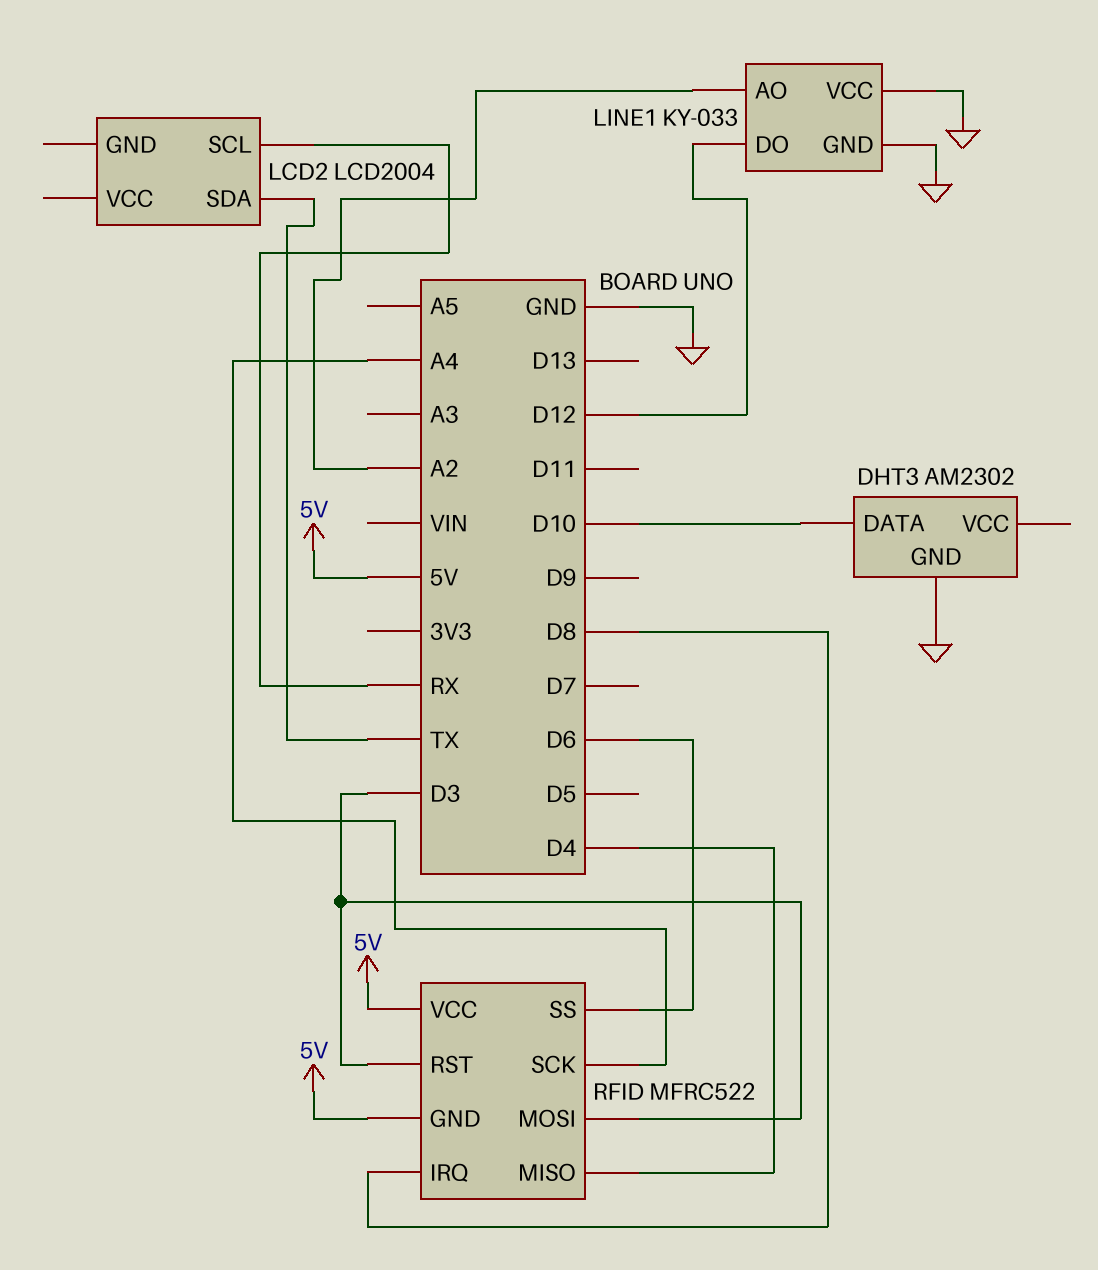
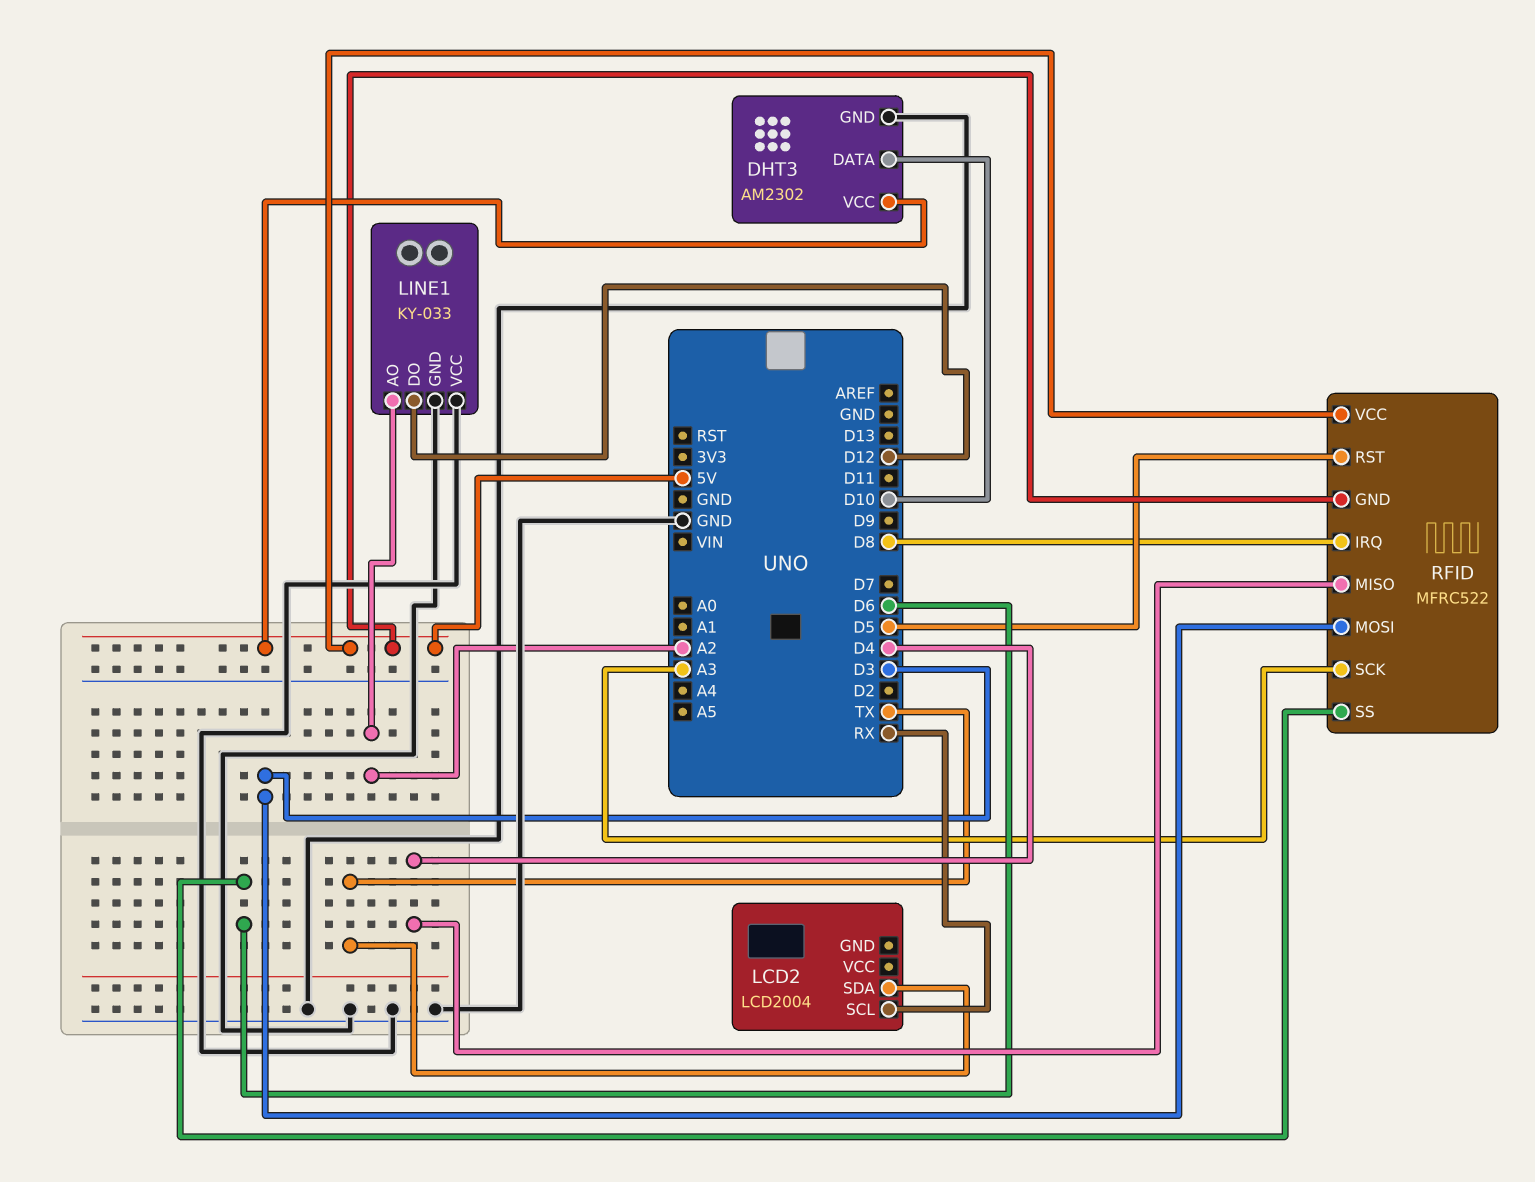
DHT3 pin VCC: none -> 5V
RFID pin RST: D3 -> D5
RFID pin SCK: A4 -> A3

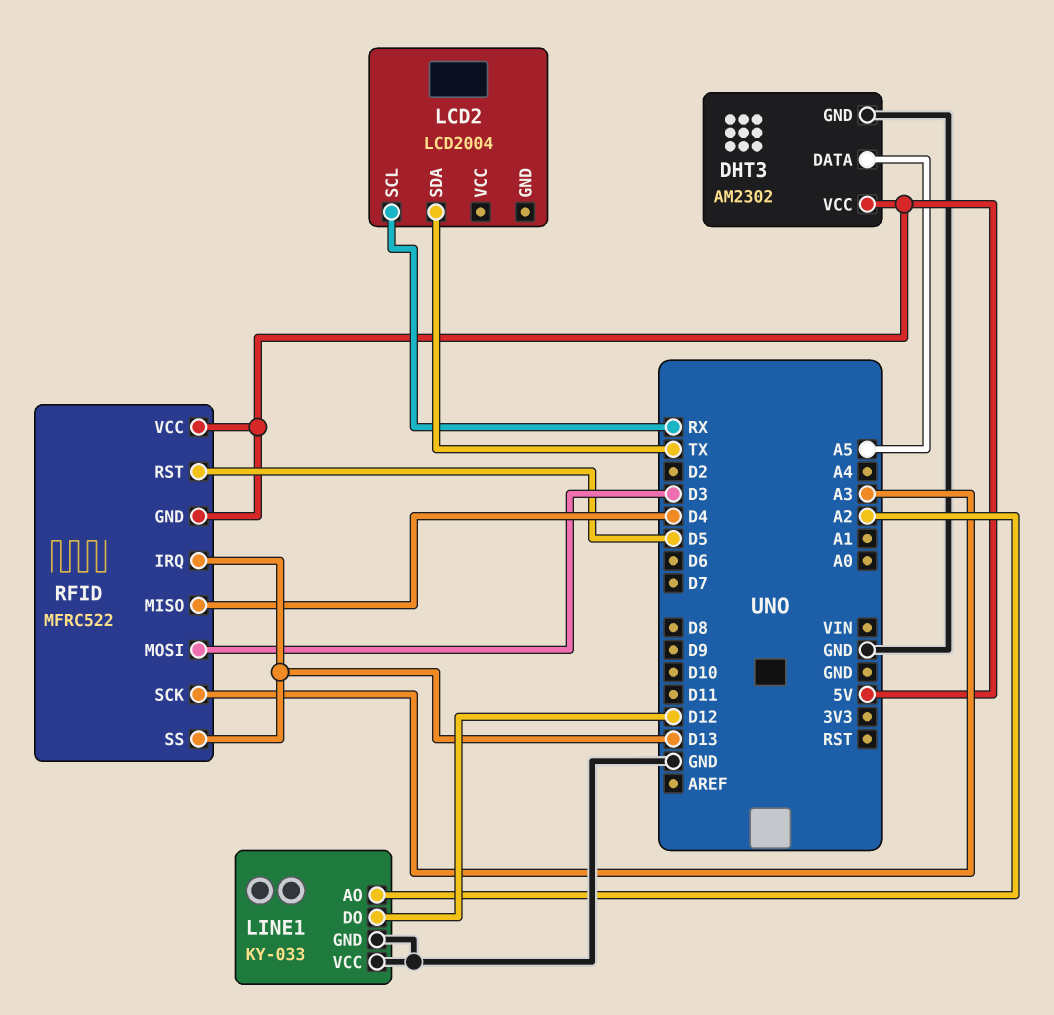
DHT3 pin DATA: D10 -> A5
RFID pin IRQ: D8 -> D13
RFID pin SS: D6 -> D13

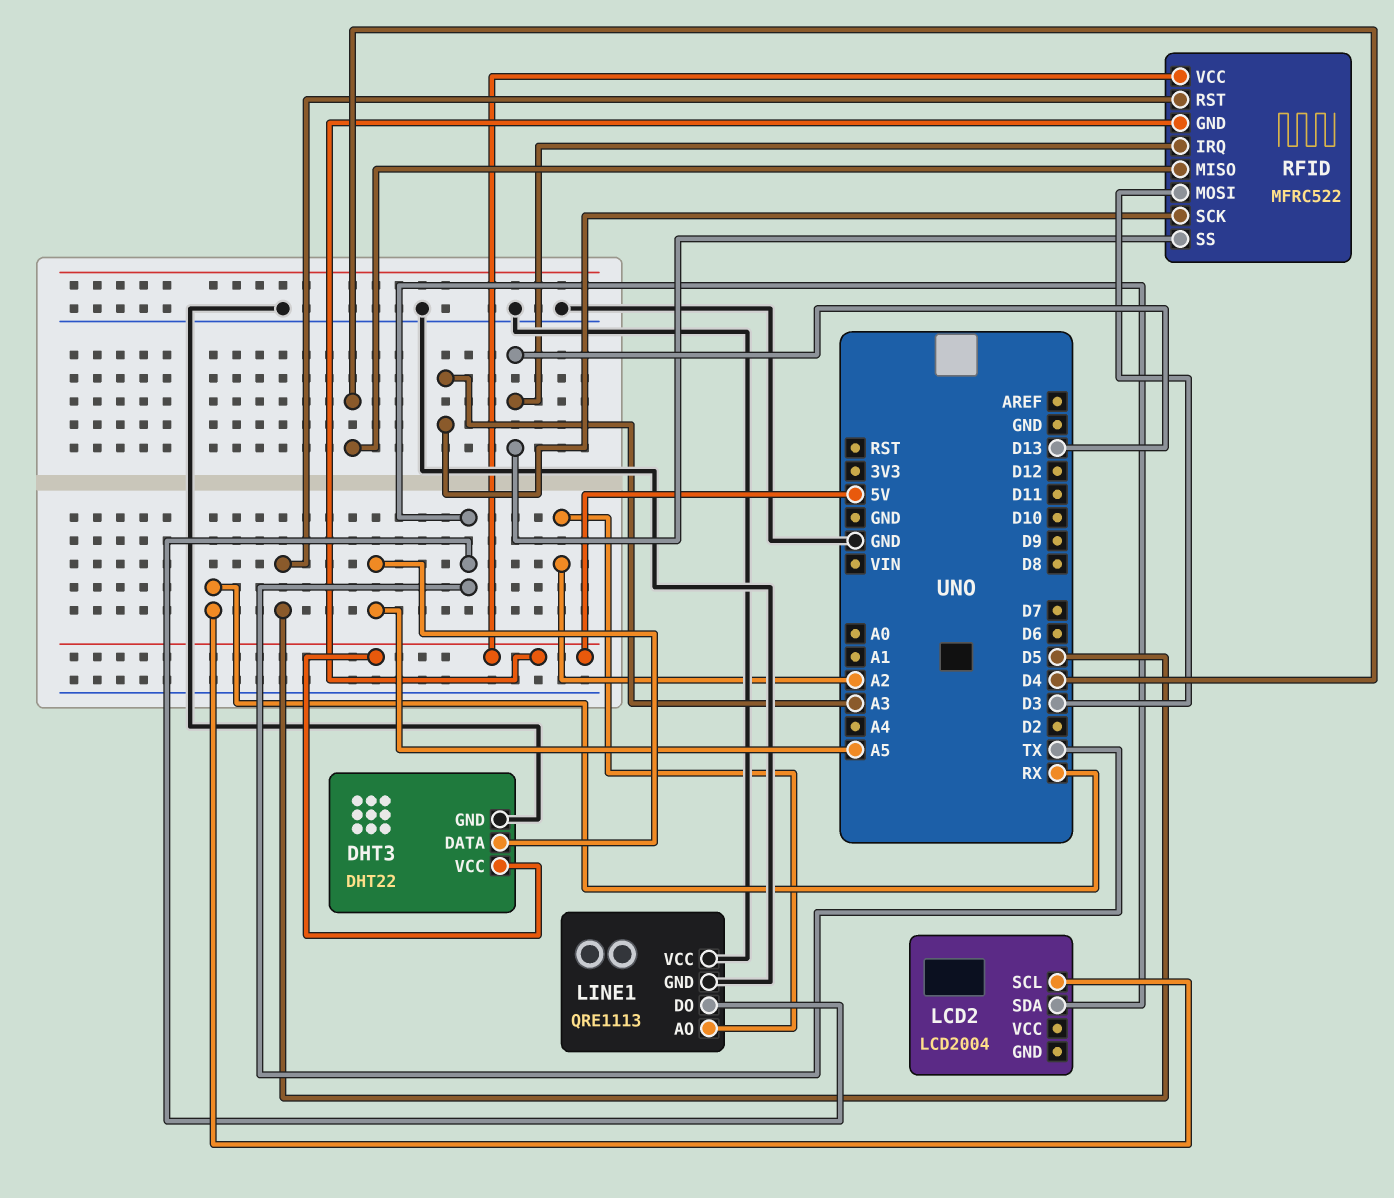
DHT3: AM2302 -> DHT22
LINE1: KY-033 -> QRE1113
LINE1 pin DO: D12 -> TX

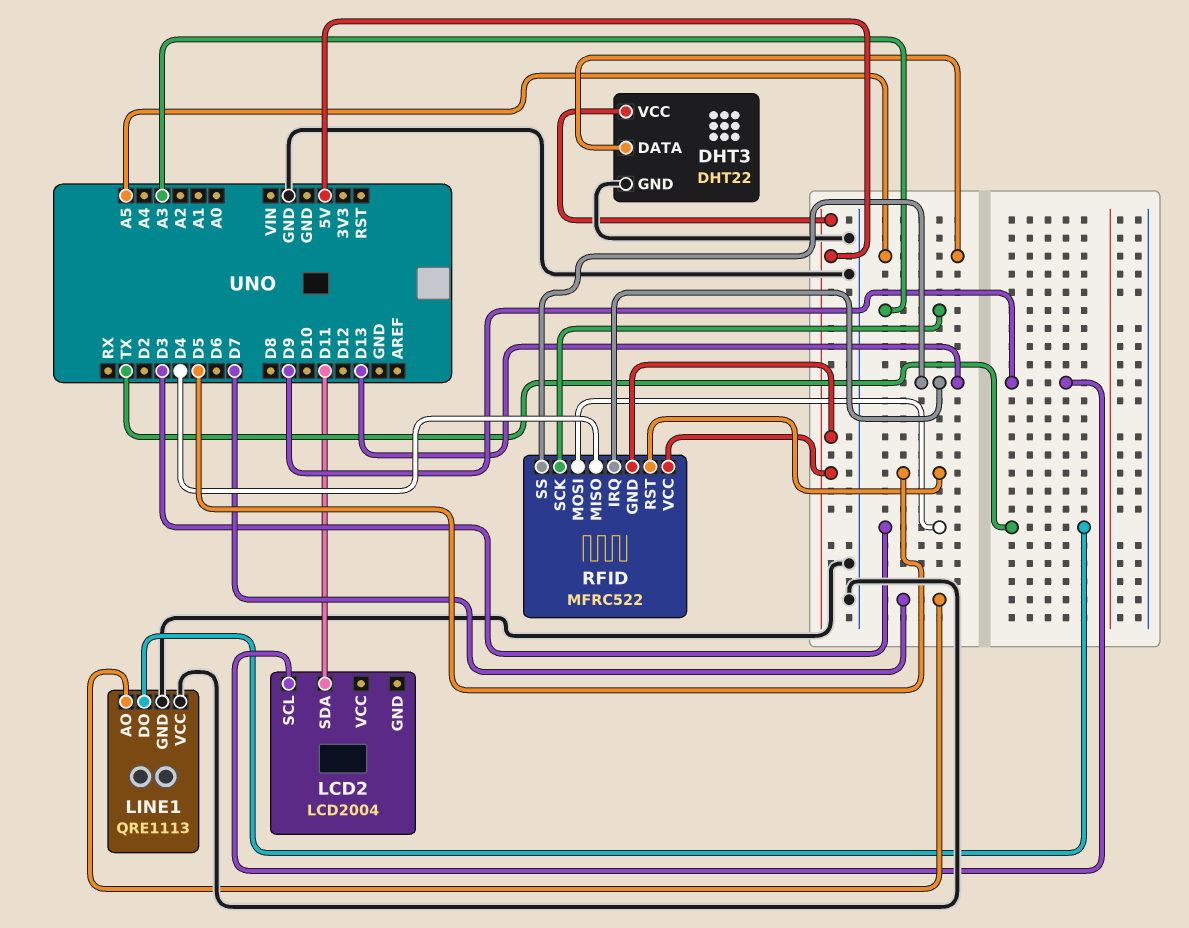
LCD2 pin SCL: RX -> D9
LCD2 pin SDA: TX -> D11
LINE1 pin AO: A2 -> D7

